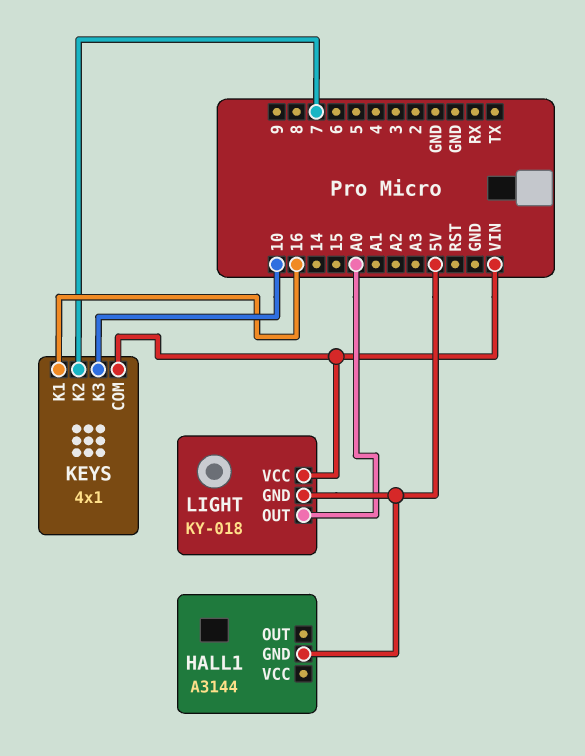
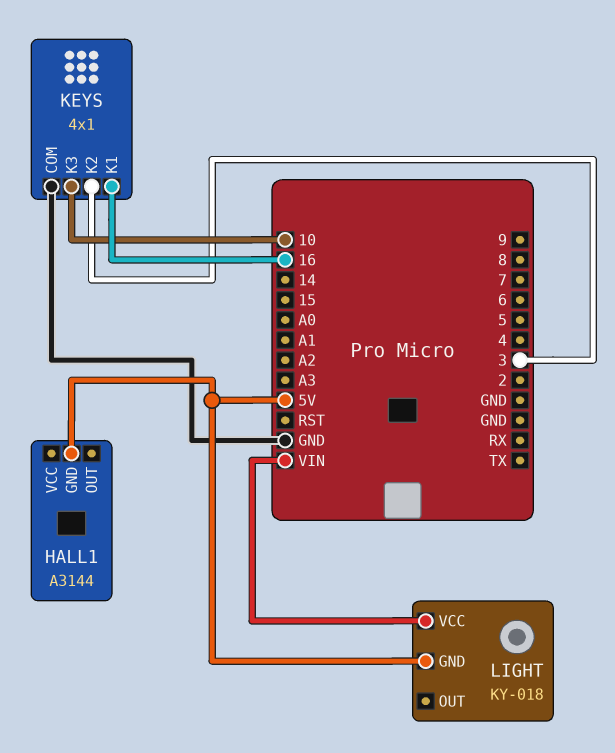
KEYS pin COM: VIN -> GND
KEYS pin K2: 7 -> 3
LIGHT pin OUT: A0 -> none

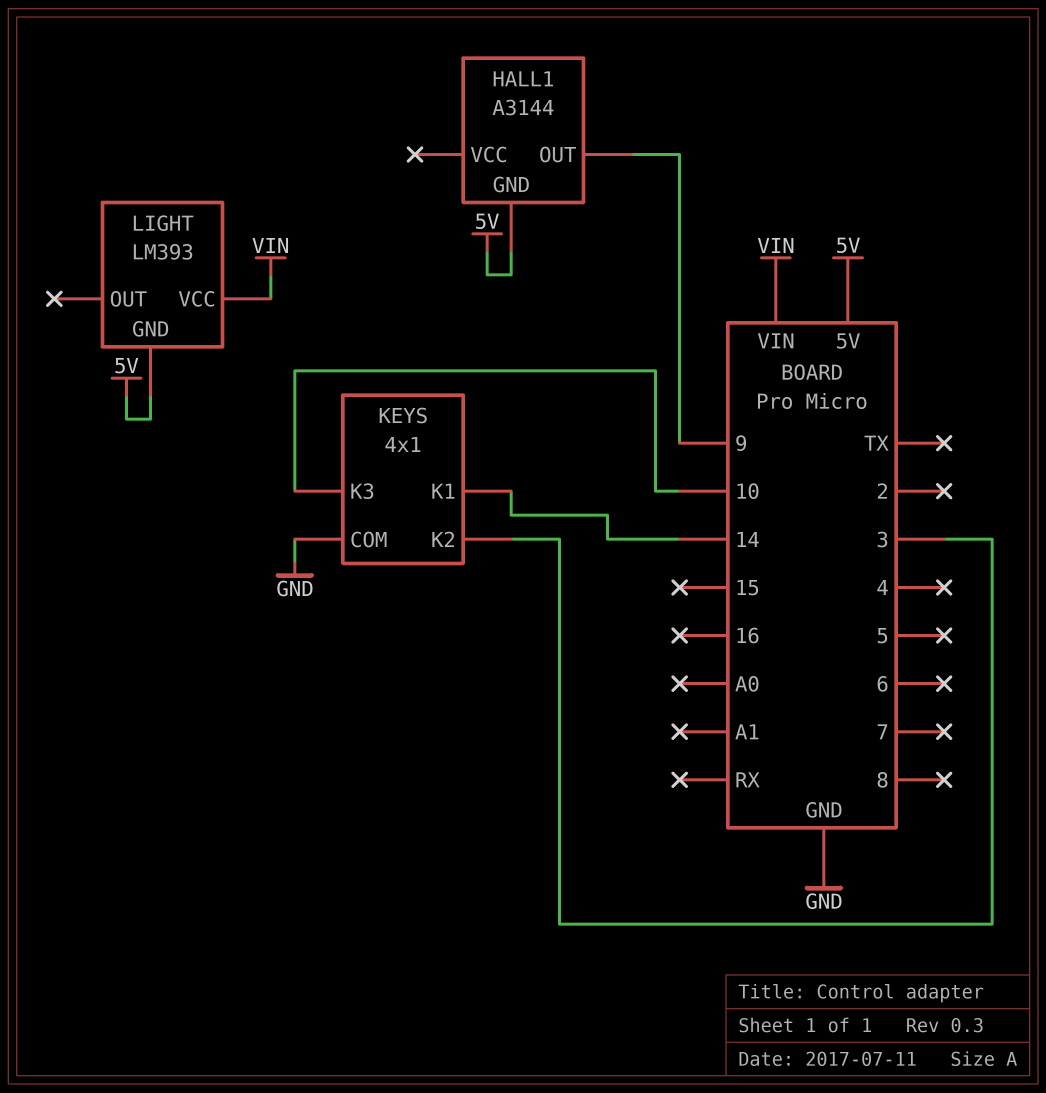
HALL1 pin OUT: none -> 9
KEYS pin K1: 16 -> 14
LIGHT: KY-018 -> LM393

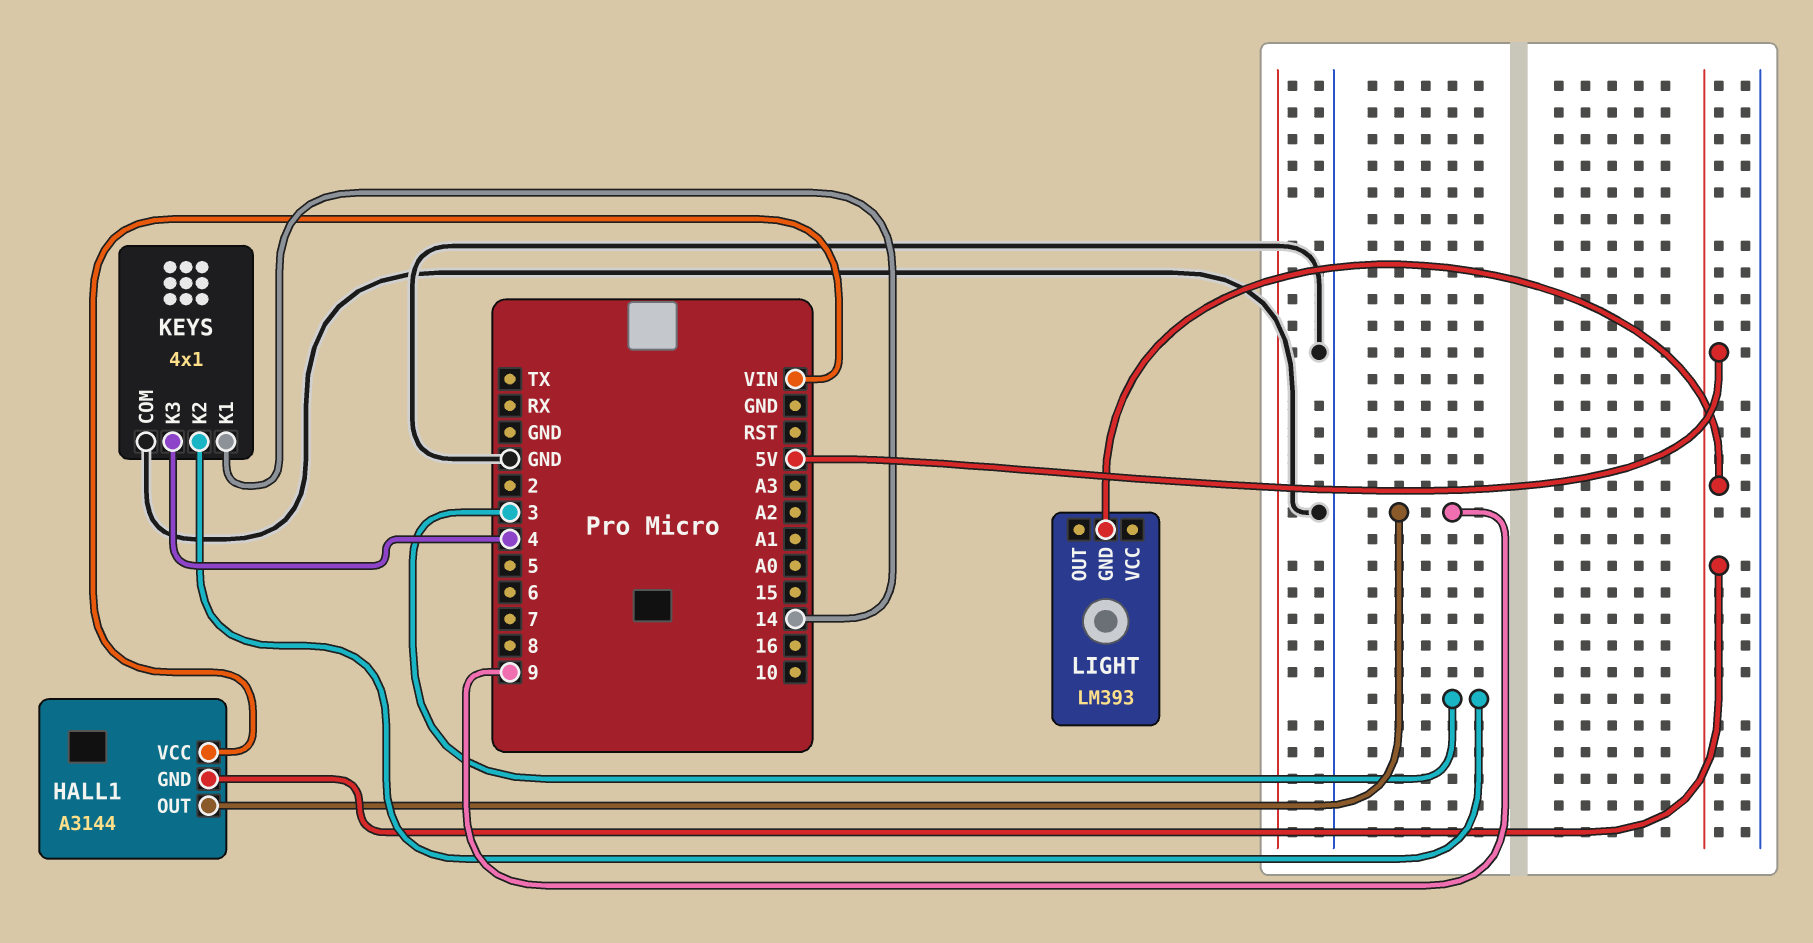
HALL1 pin VCC: none -> VIN
KEYS pin K3: 10 -> 4
LIGHT pin VCC: VIN -> none

